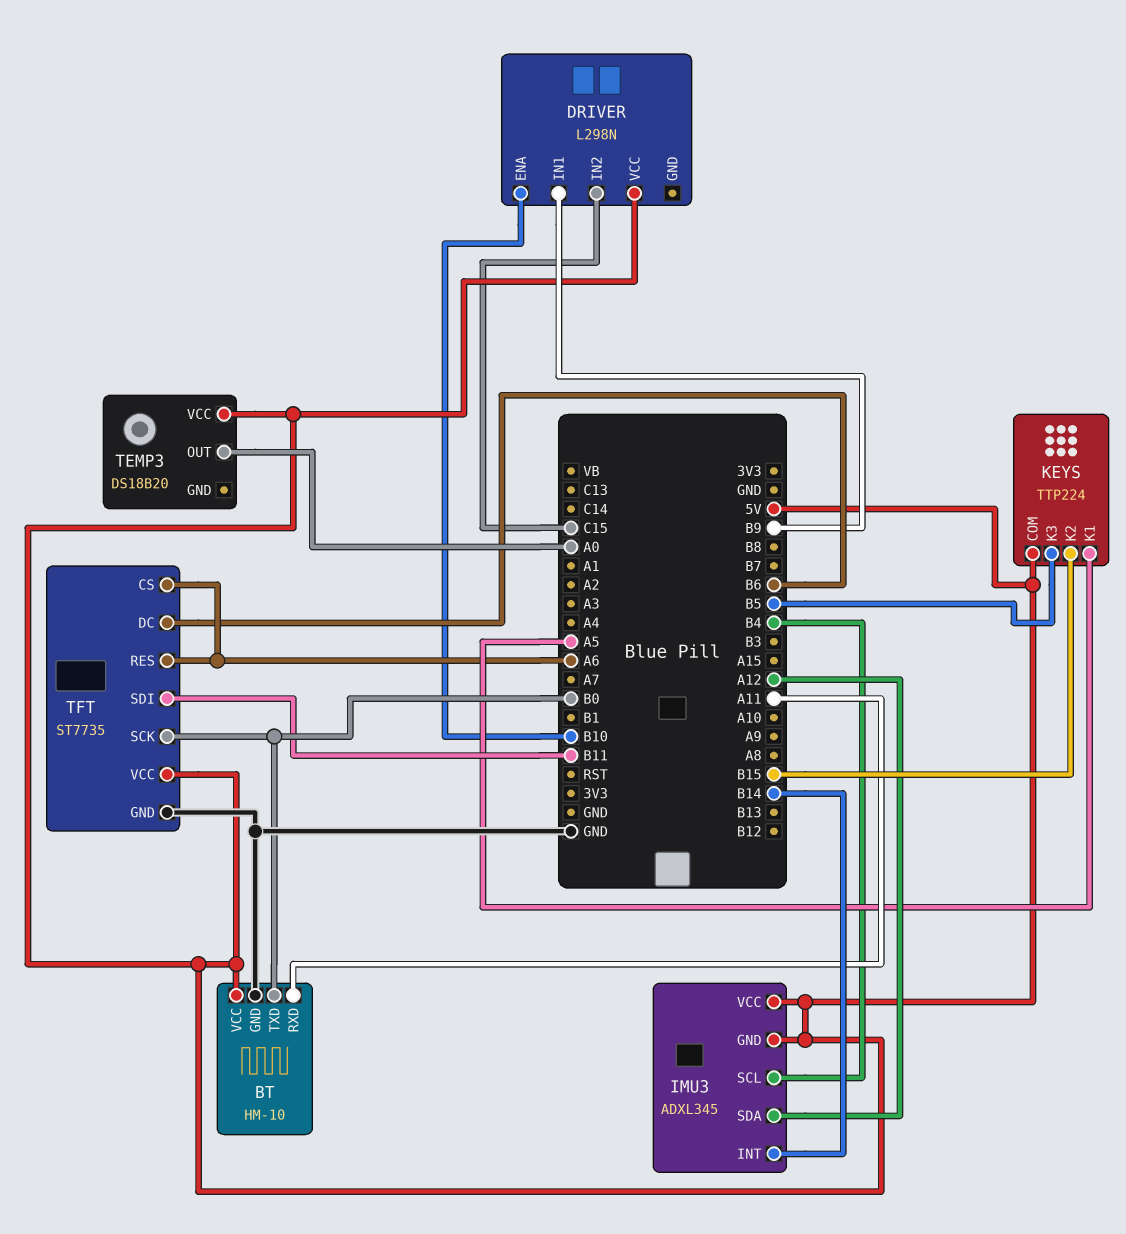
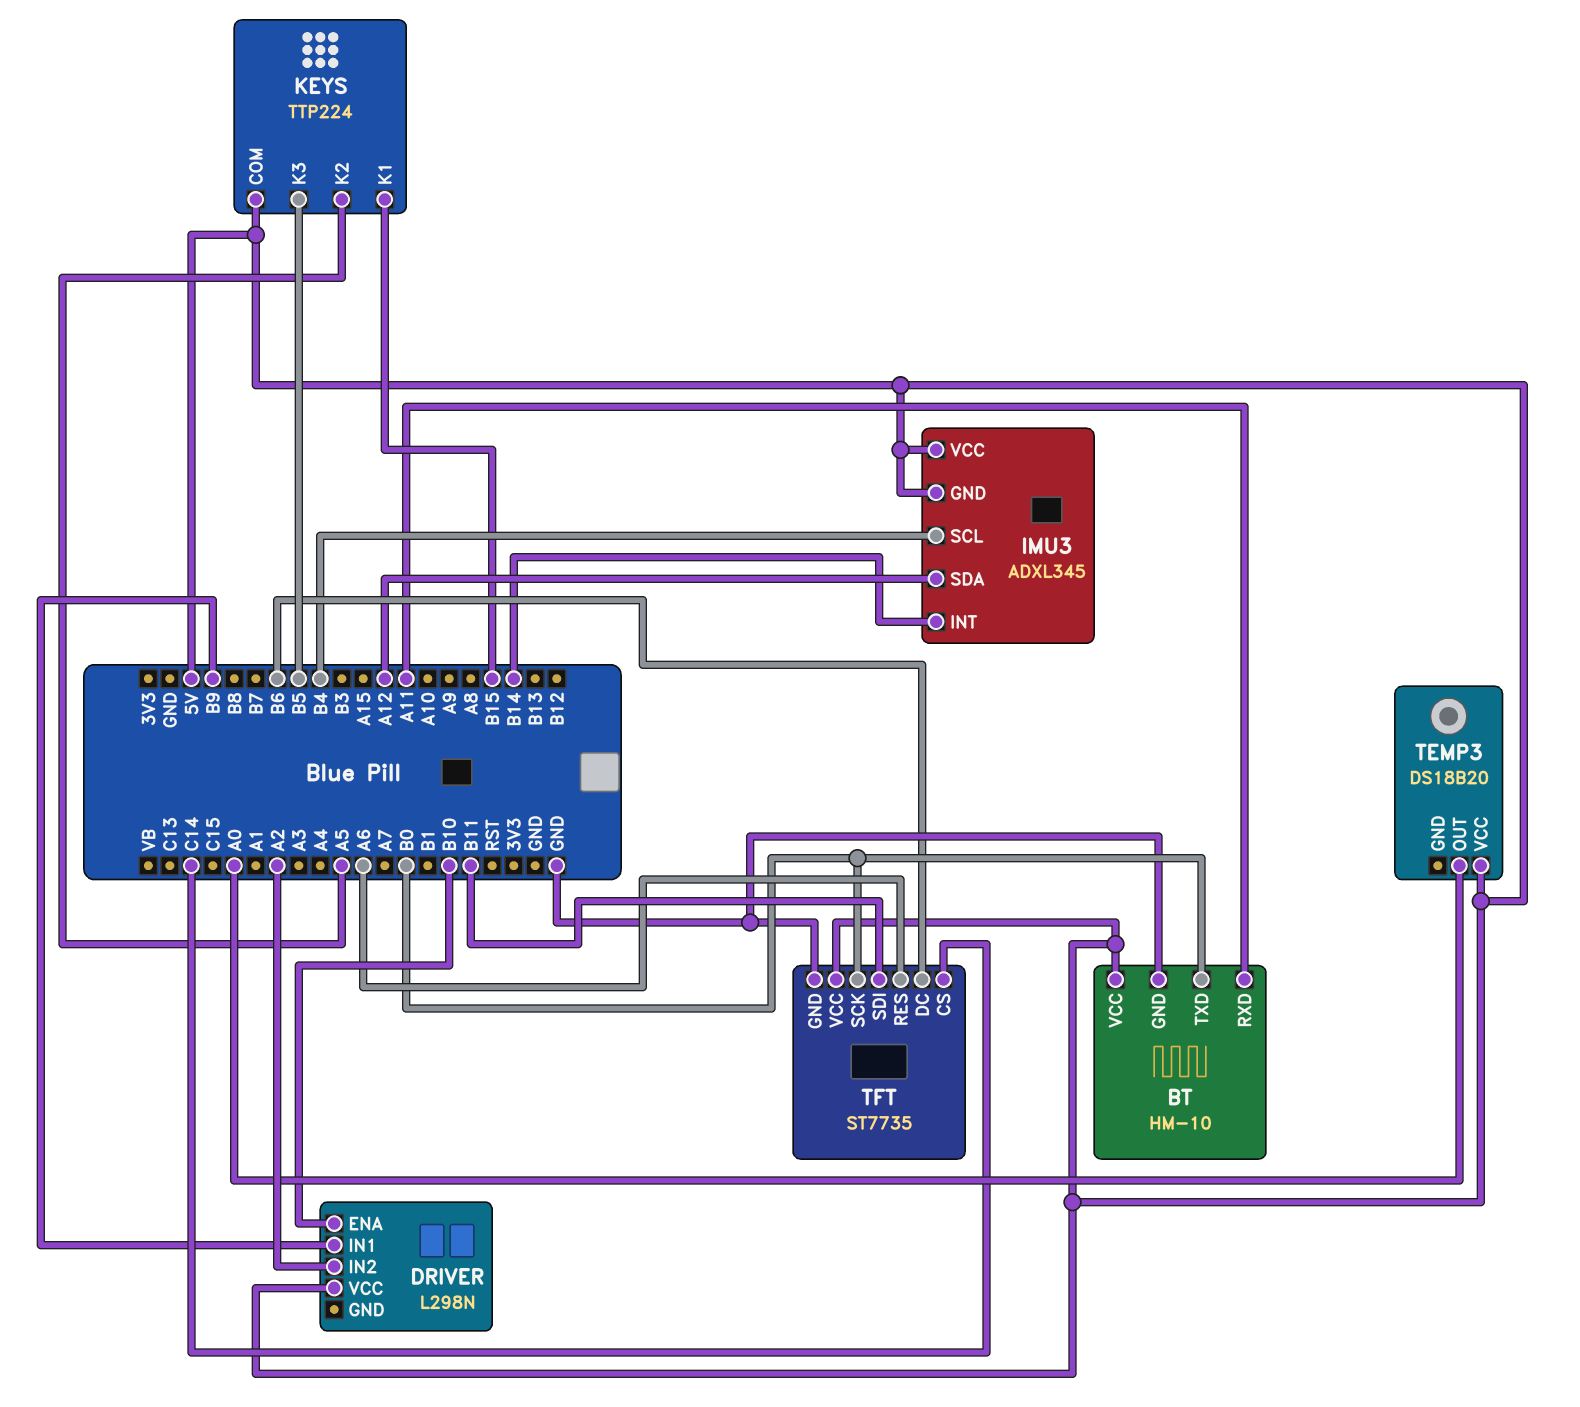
DRIVER pin IN2: C15 -> A2
KEYS pin K1: A5 -> B15
KEYS pin K2: B15 -> A5
TFT pin CS: A6 -> C14

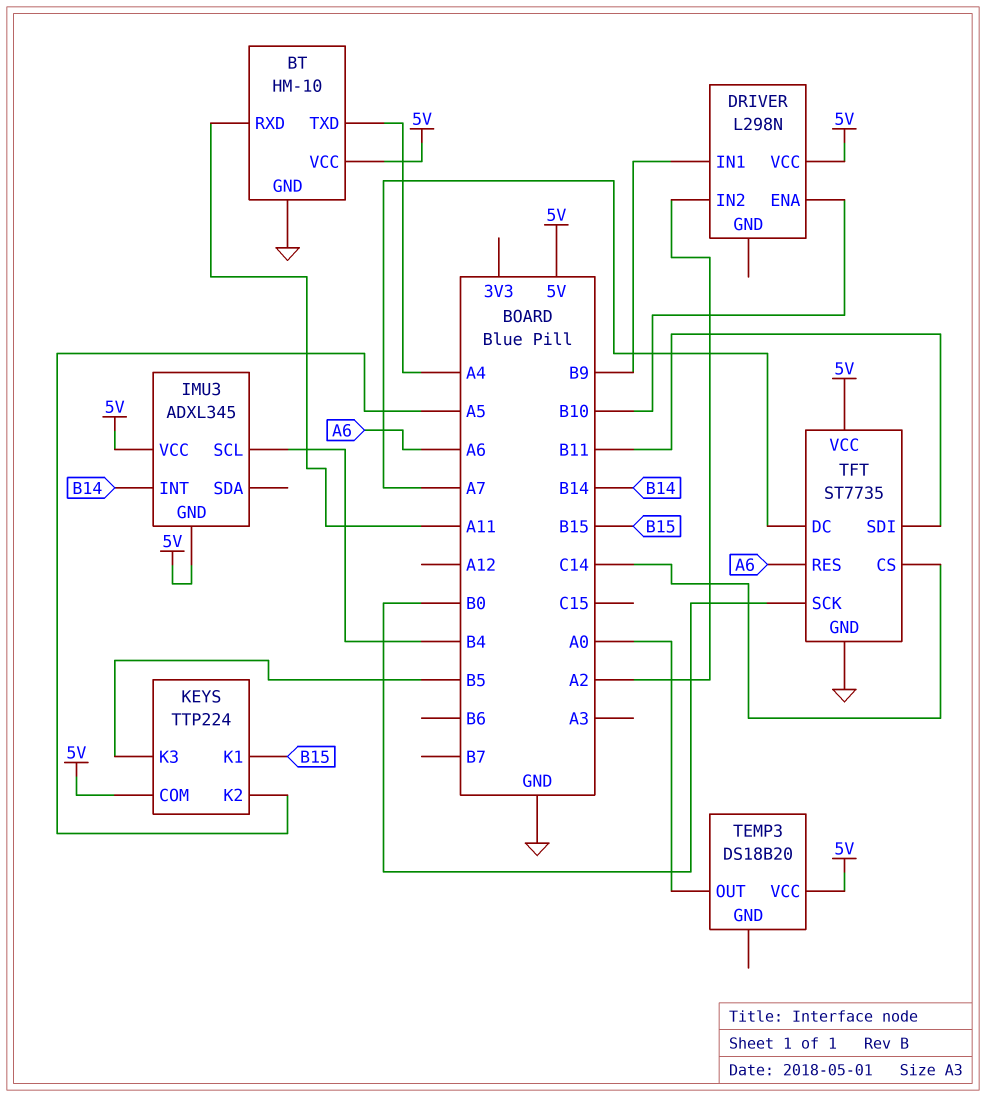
BT pin TXD: B0 -> A4
IMU3 pin SDA: A12 -> none
TFT pin DC: B6 -> A7

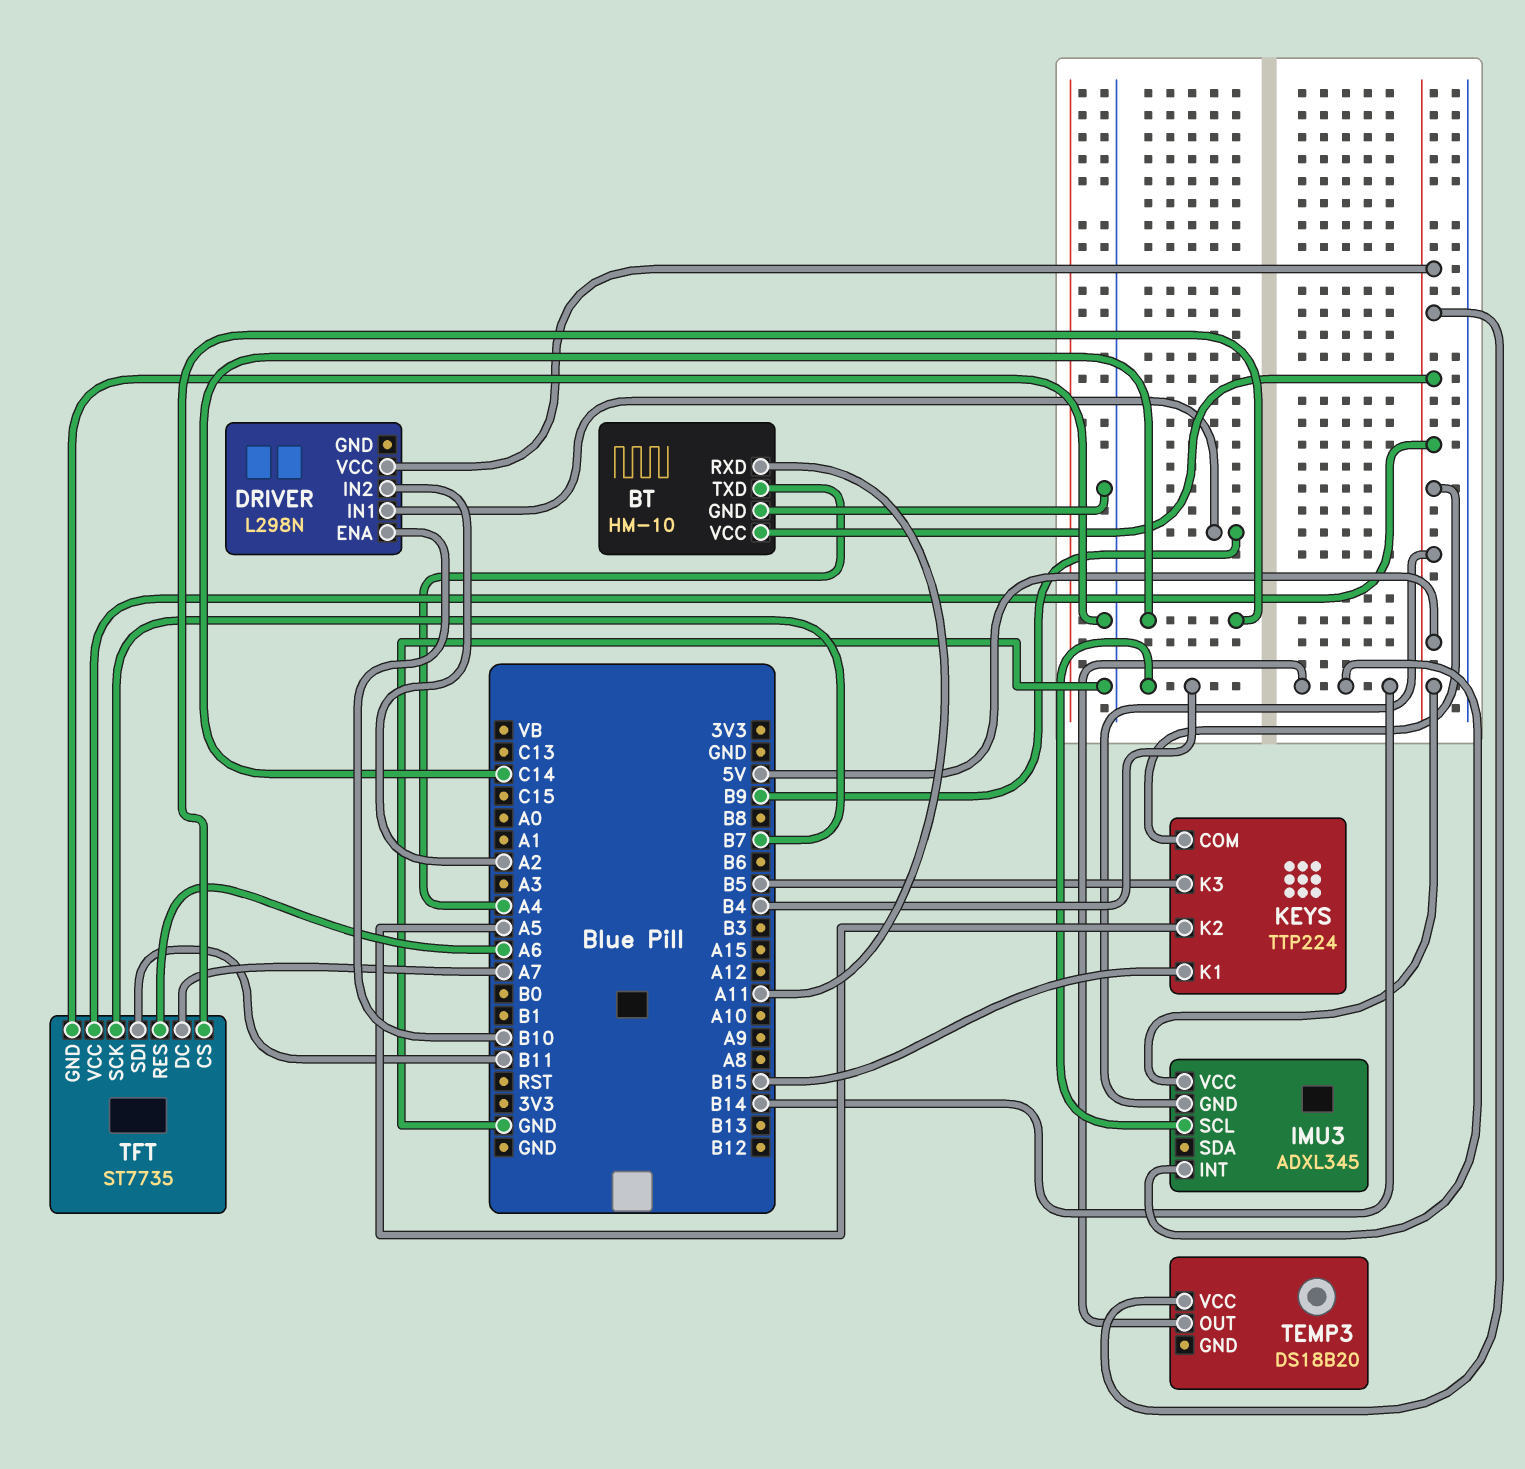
TEMP3 pin OUT: A0 -> B14
TFT pin SCK: B0 -> B7

